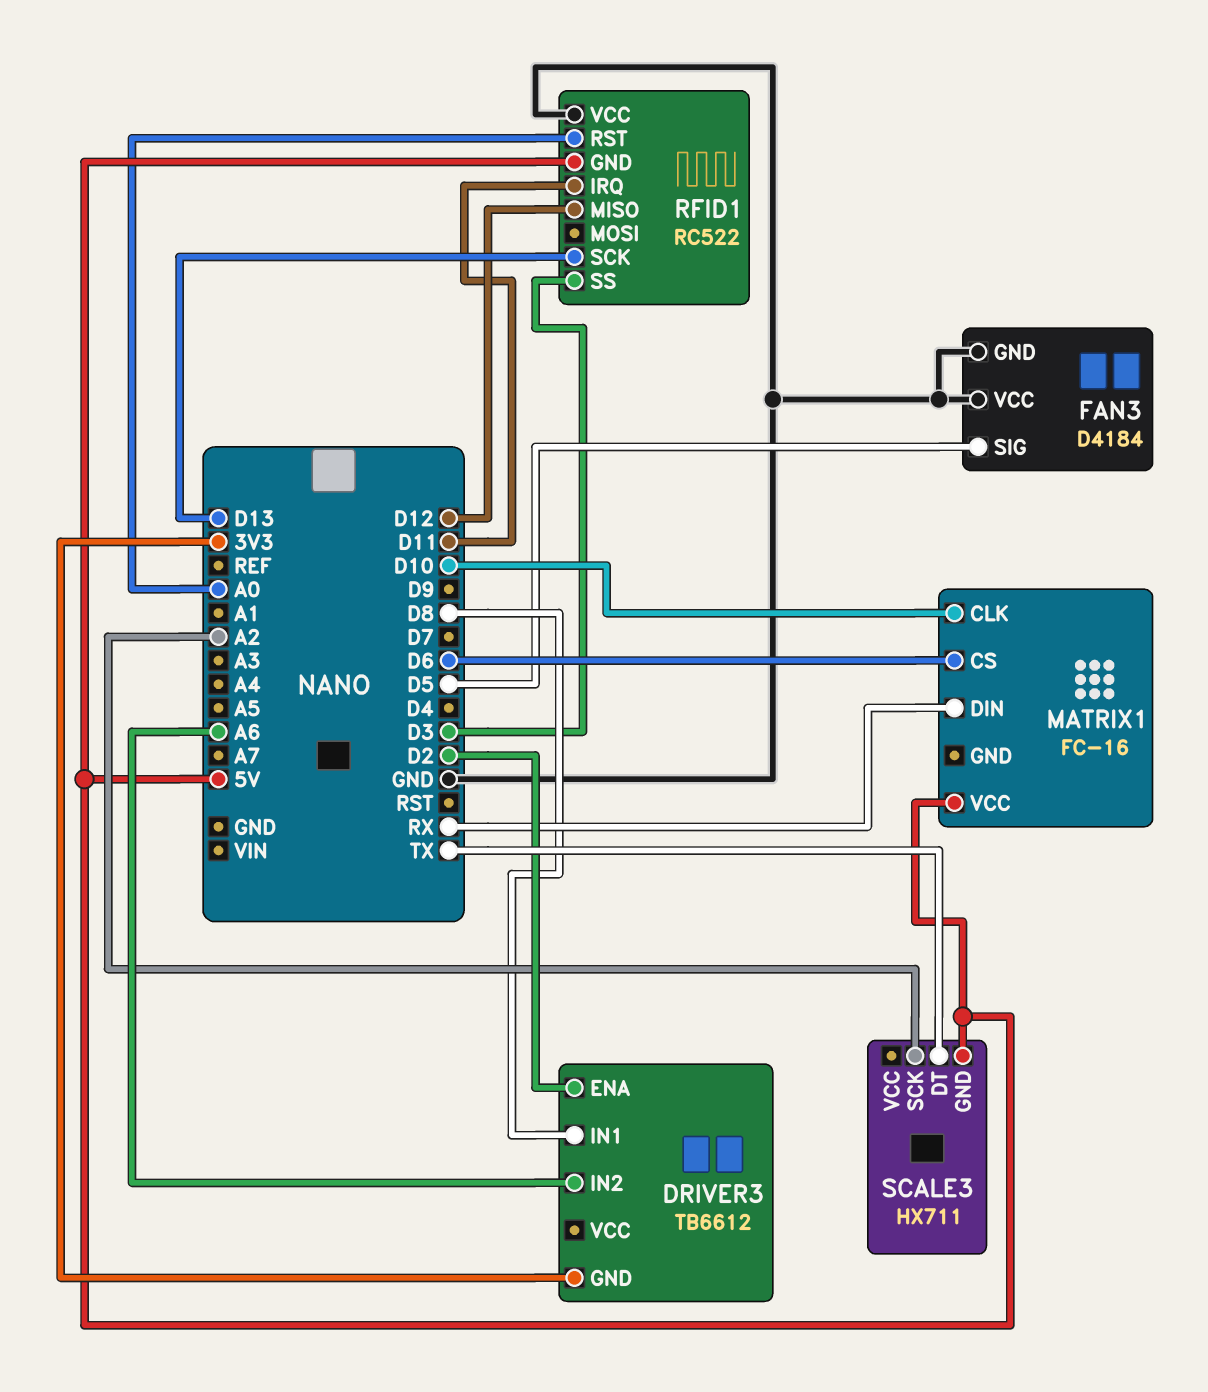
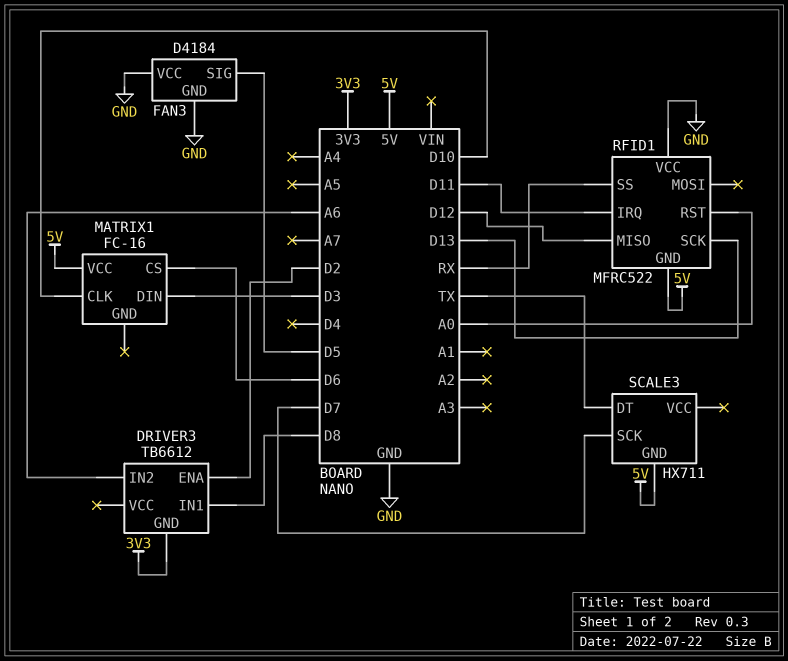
MATRIX1 pin DIN: RX -> D3
RFID1: RC522 -> MFRC522
RFID1 pin SS: D3 -> RX
SCALE3 pin SCK: A2 -> D7

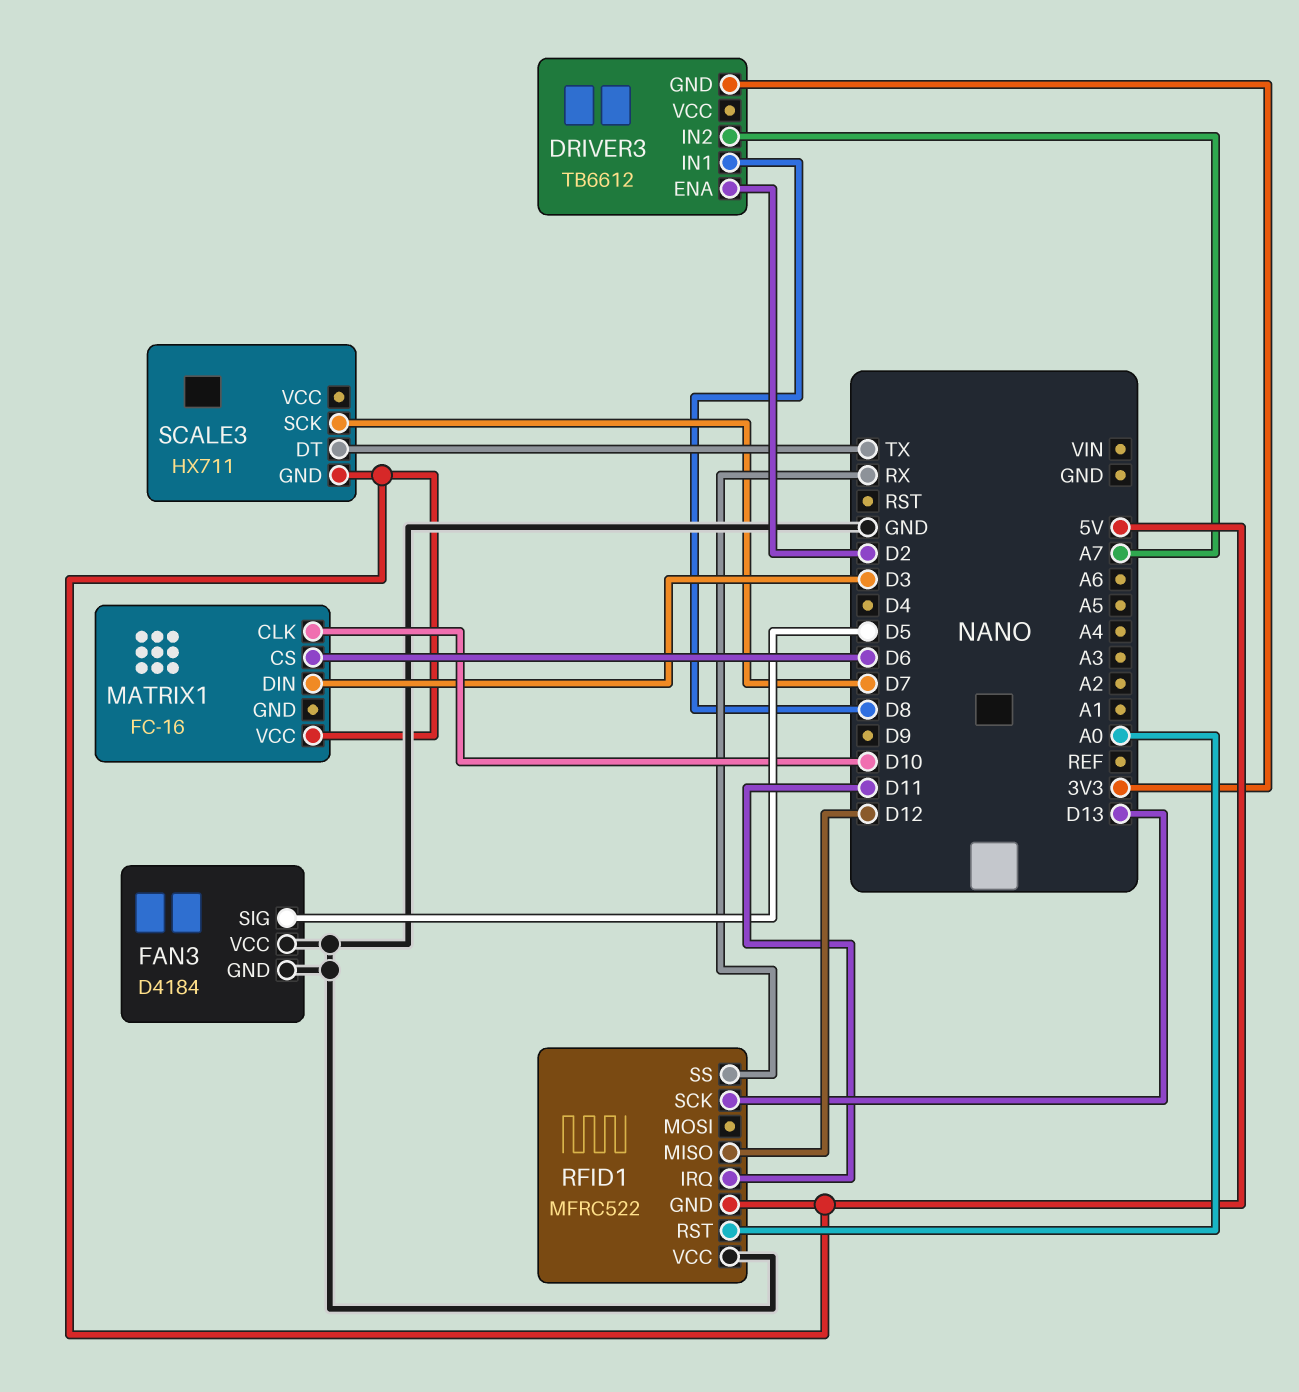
DRIVER3 pin IN2: A6 -> A7

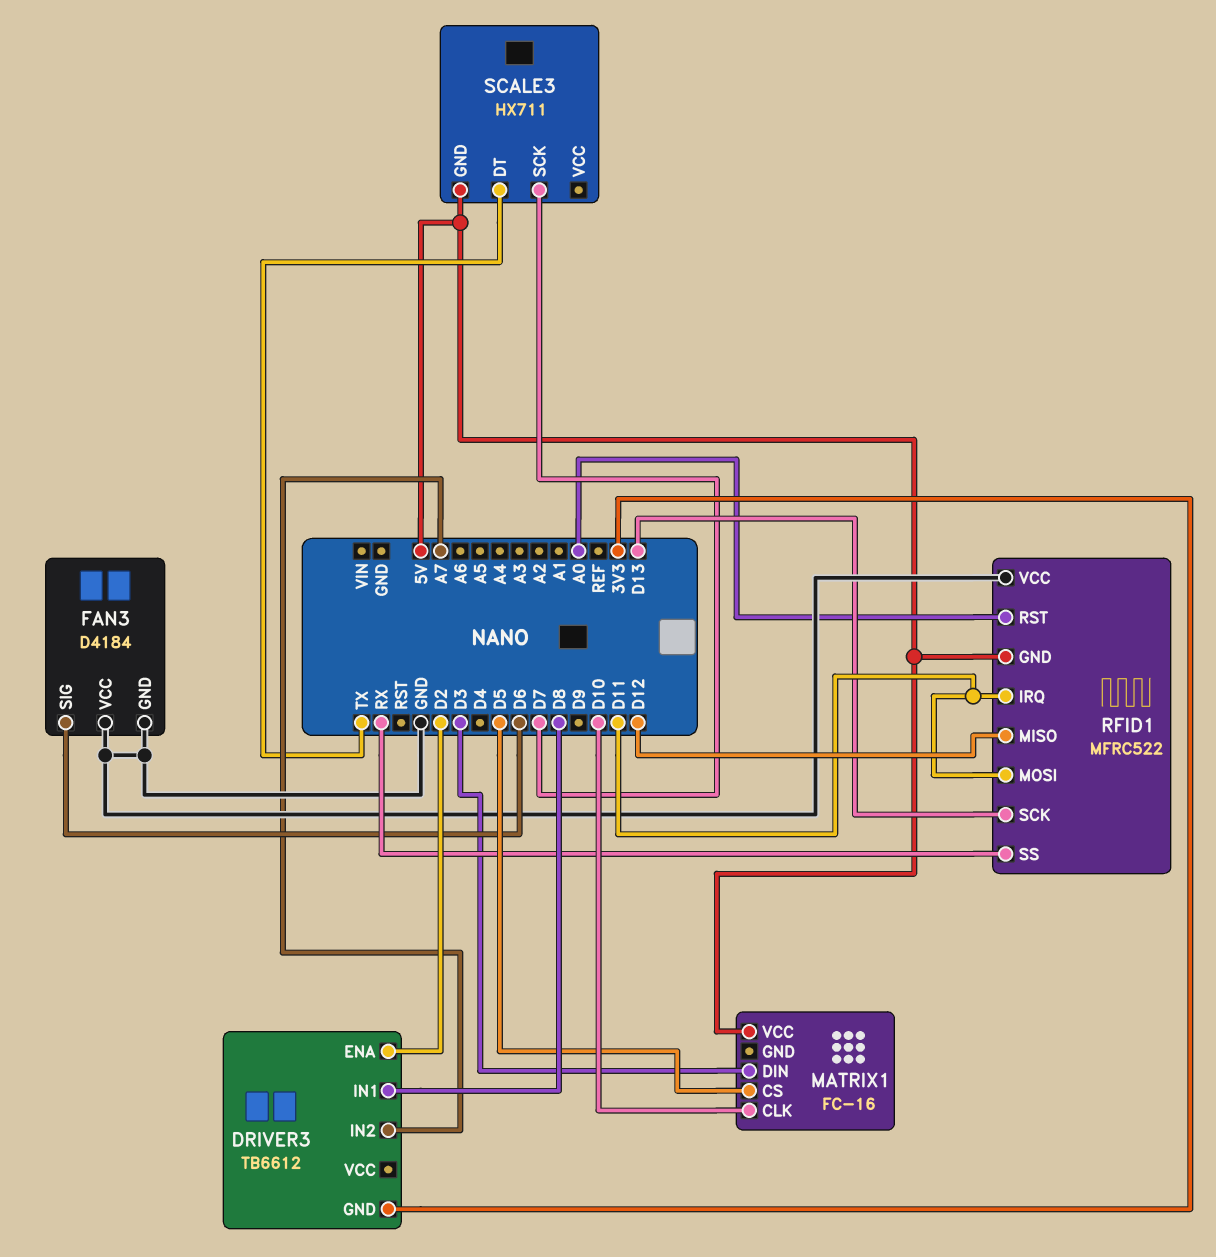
FAN3 pin SIG: D5 -> D6
MATRIX1 pin CS: D6 -> D5
RFID1 pin MOSI: none -> D11

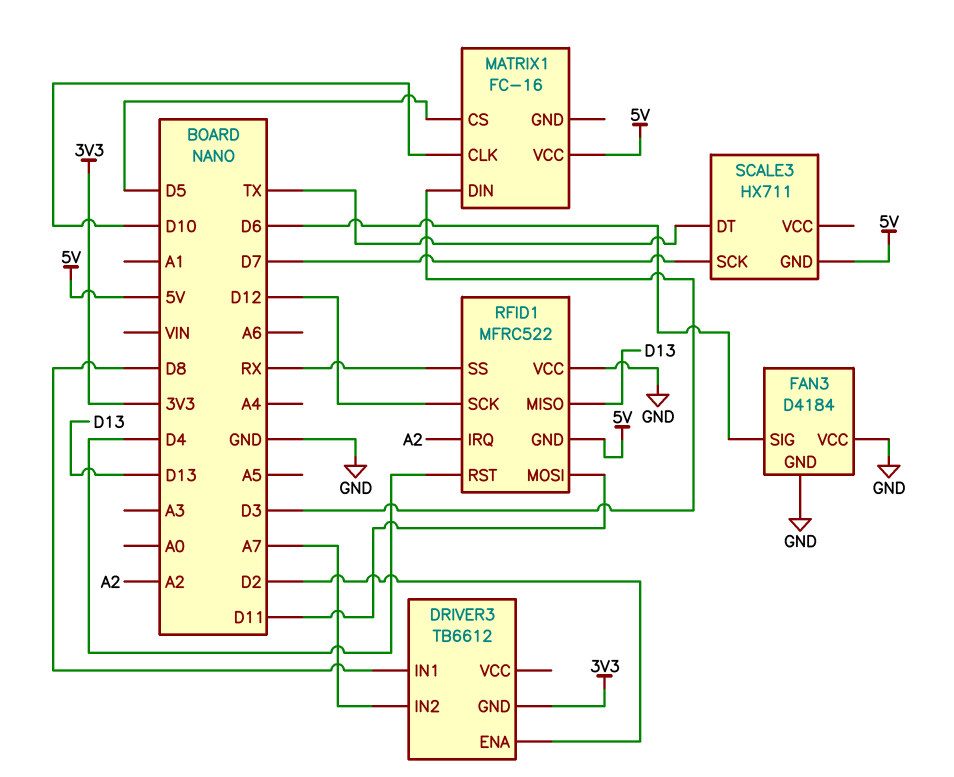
RFID1 pin IRQ: D11 -> A2
RFID1 pin MISO: D12 -> D13
RFID1 pin RST: A0 -> D4
RFID1 pin SCK: D13 -> D12

